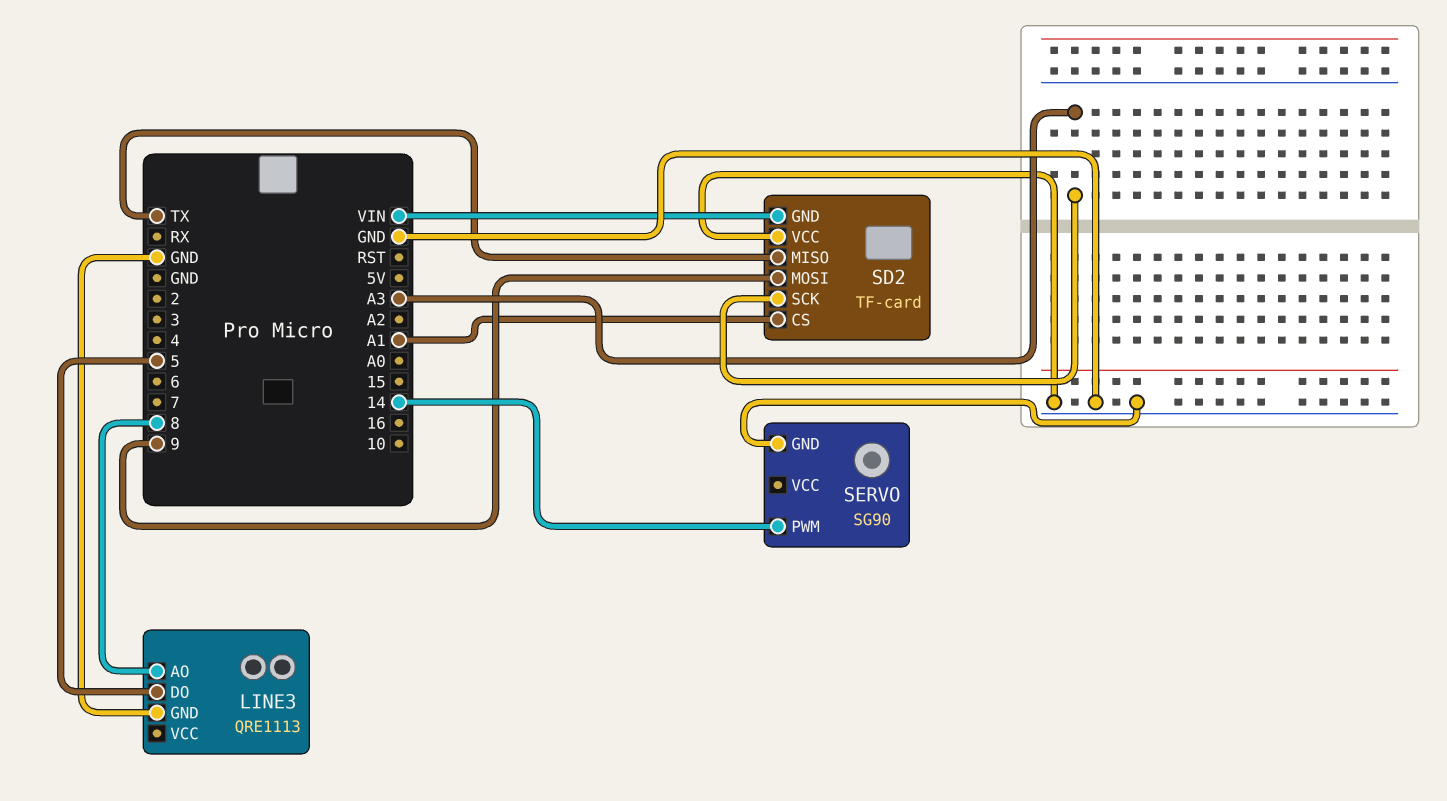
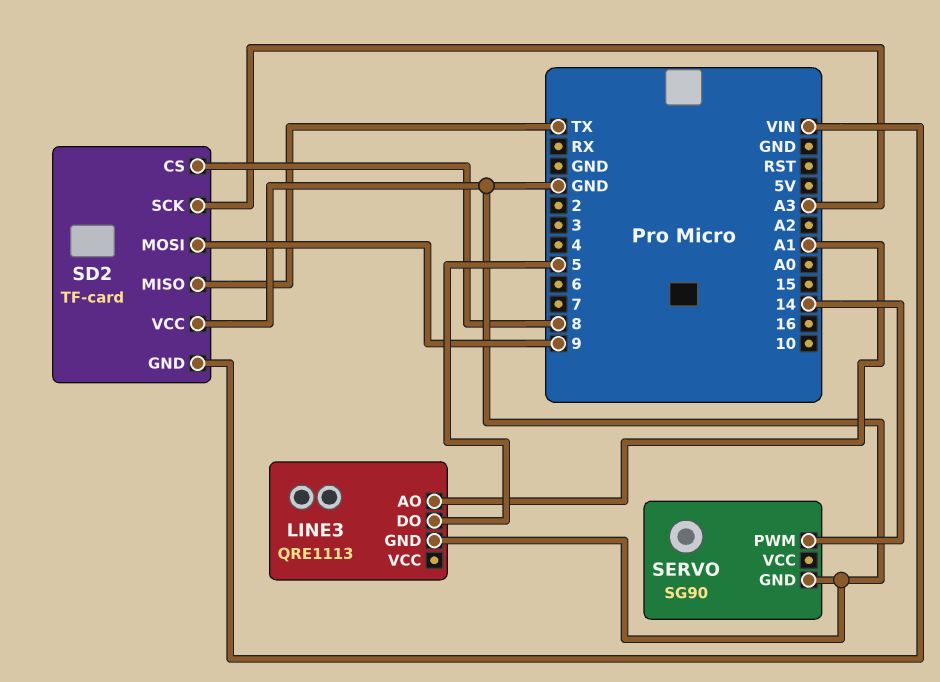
LINE3 pin AO: 8 -> A1
SD2 pin CS: A1 -> 8

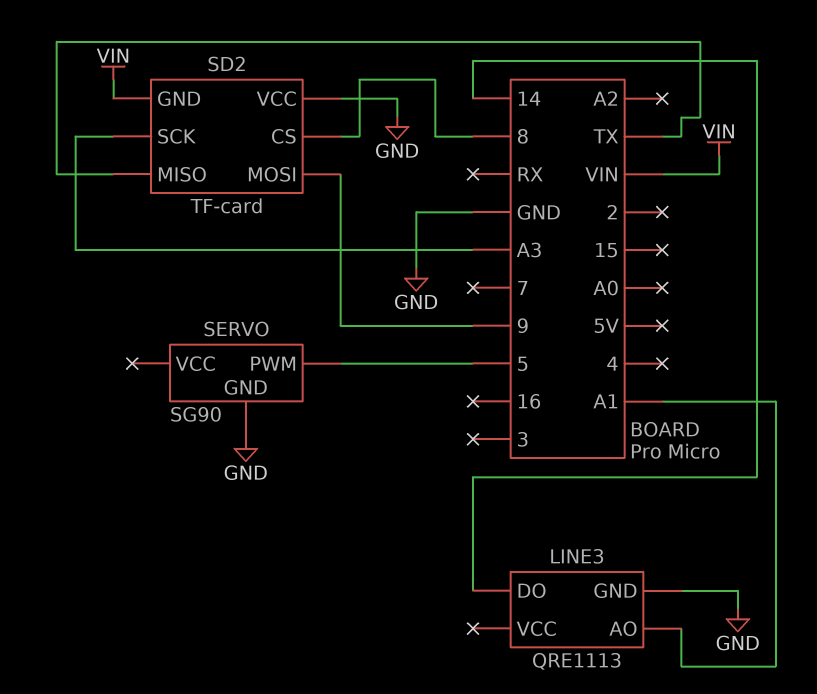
LINE3 pin DO: 5 -> 14
SERVO pin PWM: 14 -> 5

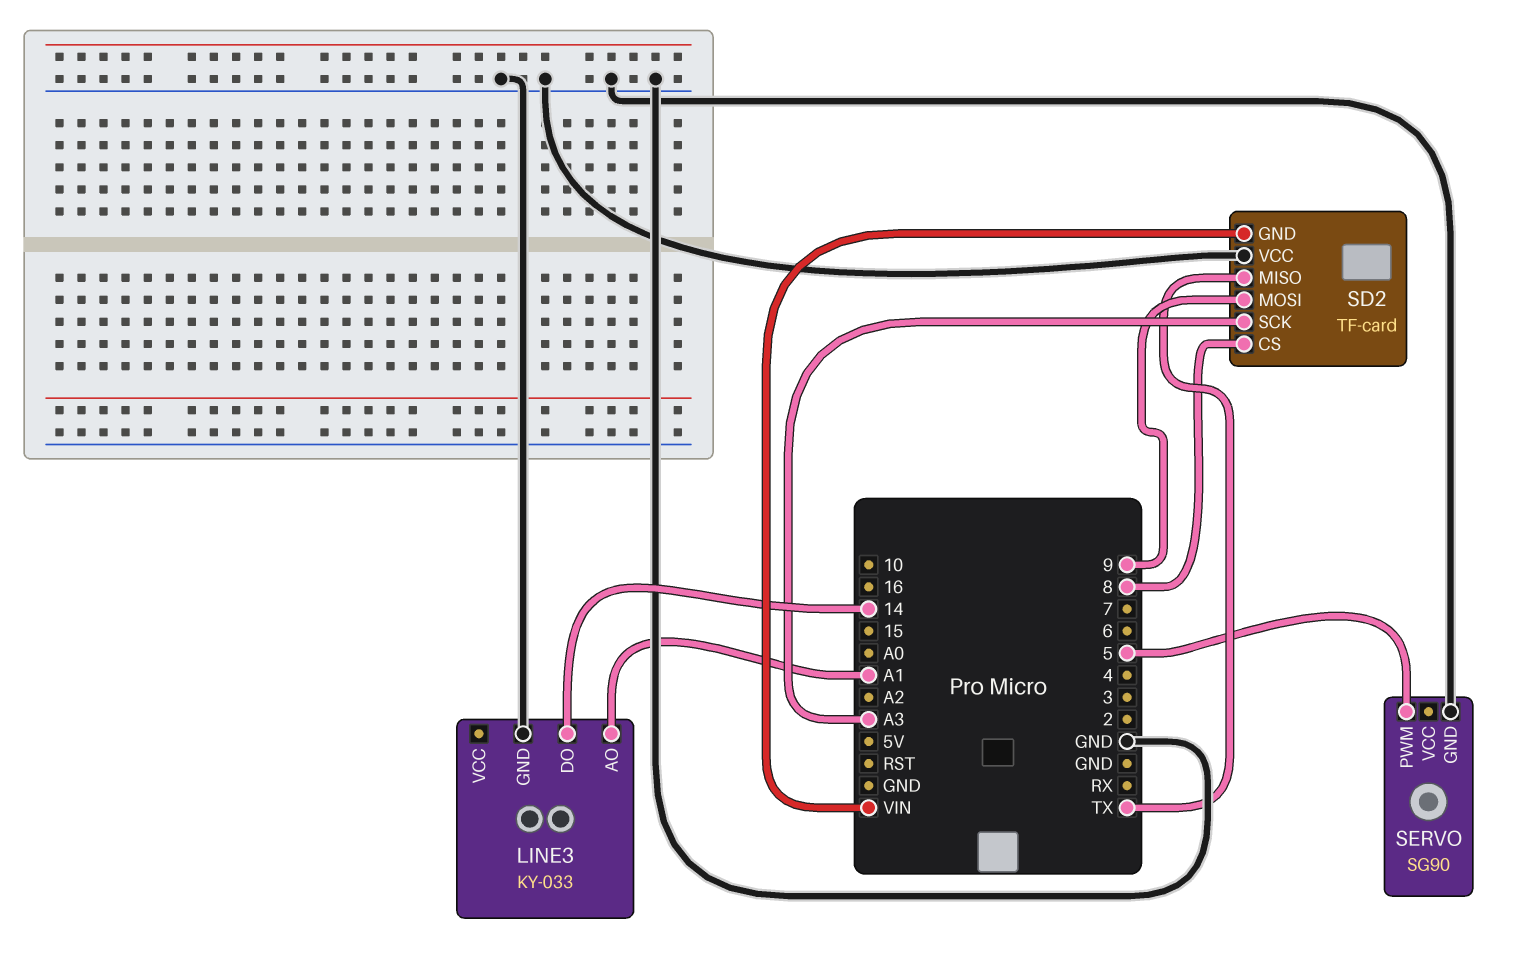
LINE3: QRE1113 -> KY-033

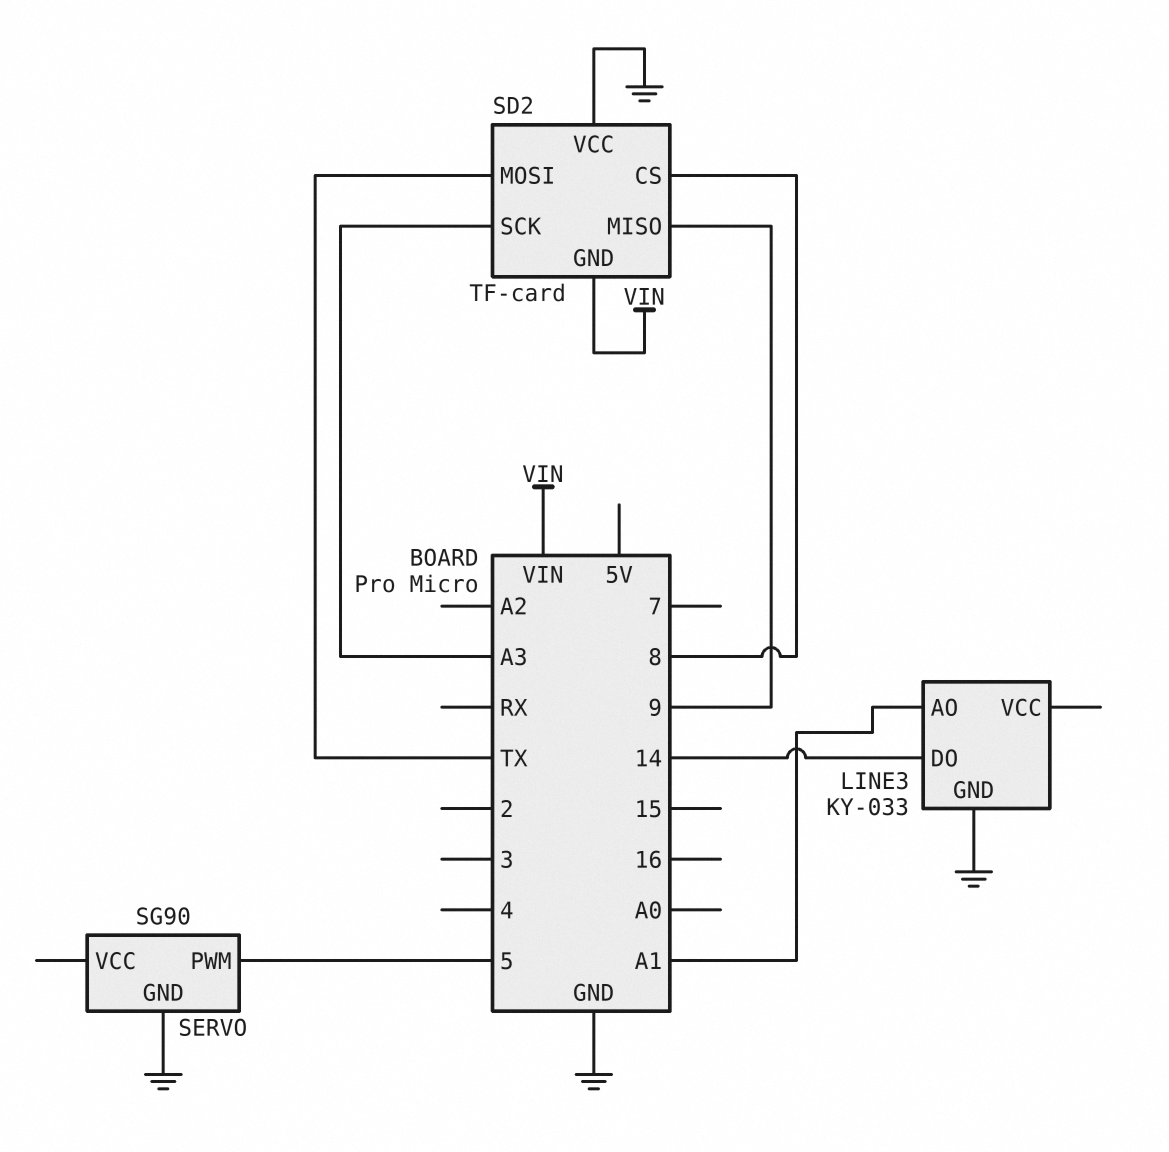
SD2 pin MISO: TX -> 9
SD2 pin MOSI: 9 -> TX

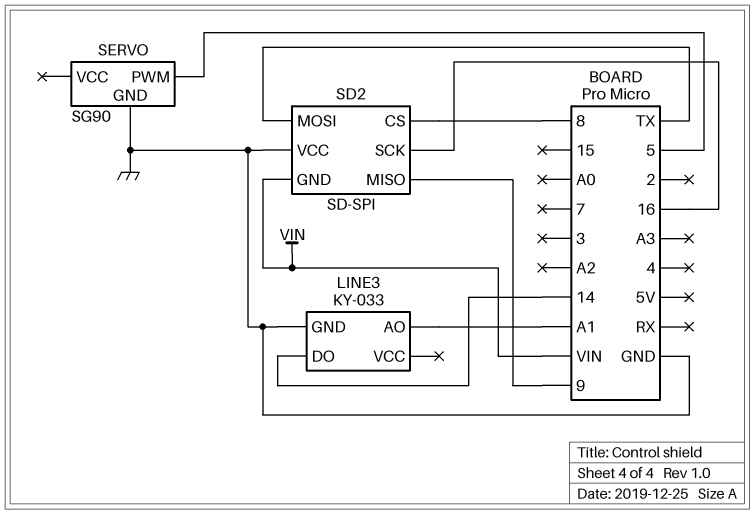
SD2: TF-card -> SD-SPI
SD2 pin SCK: A3 -> 16

